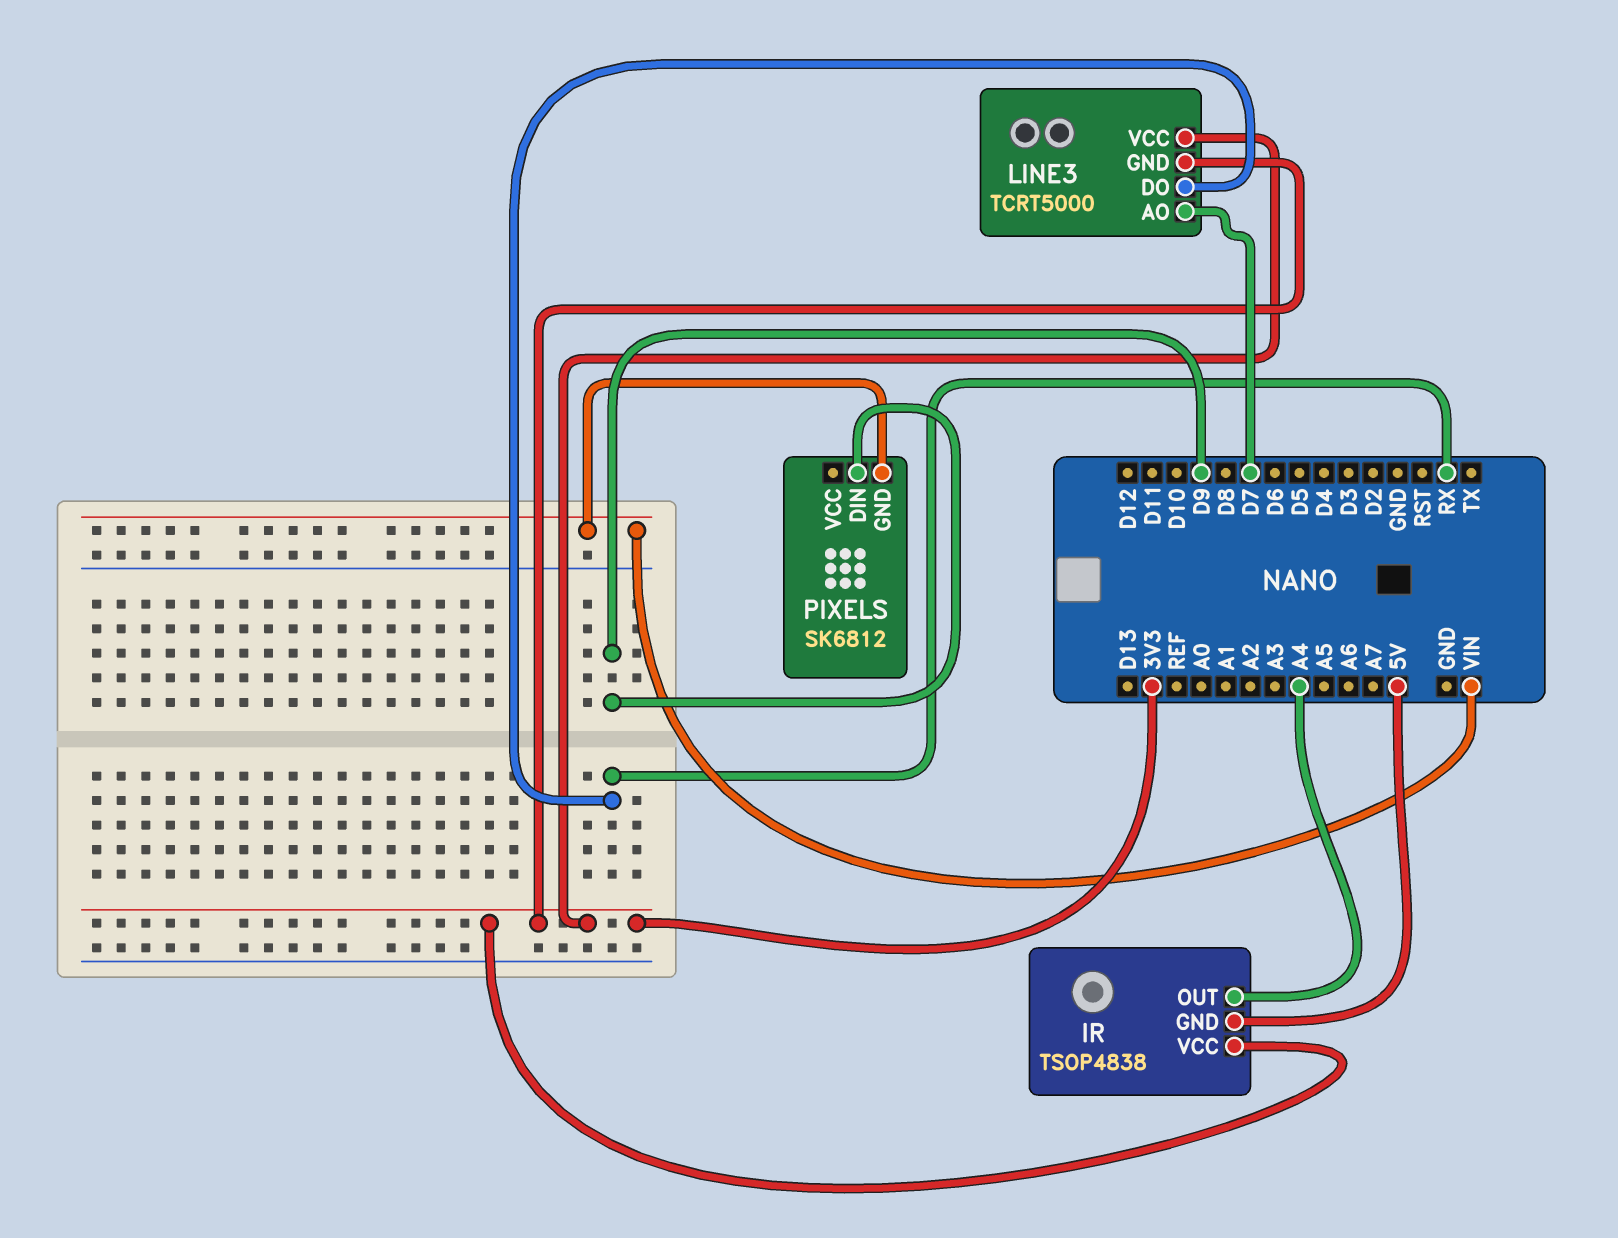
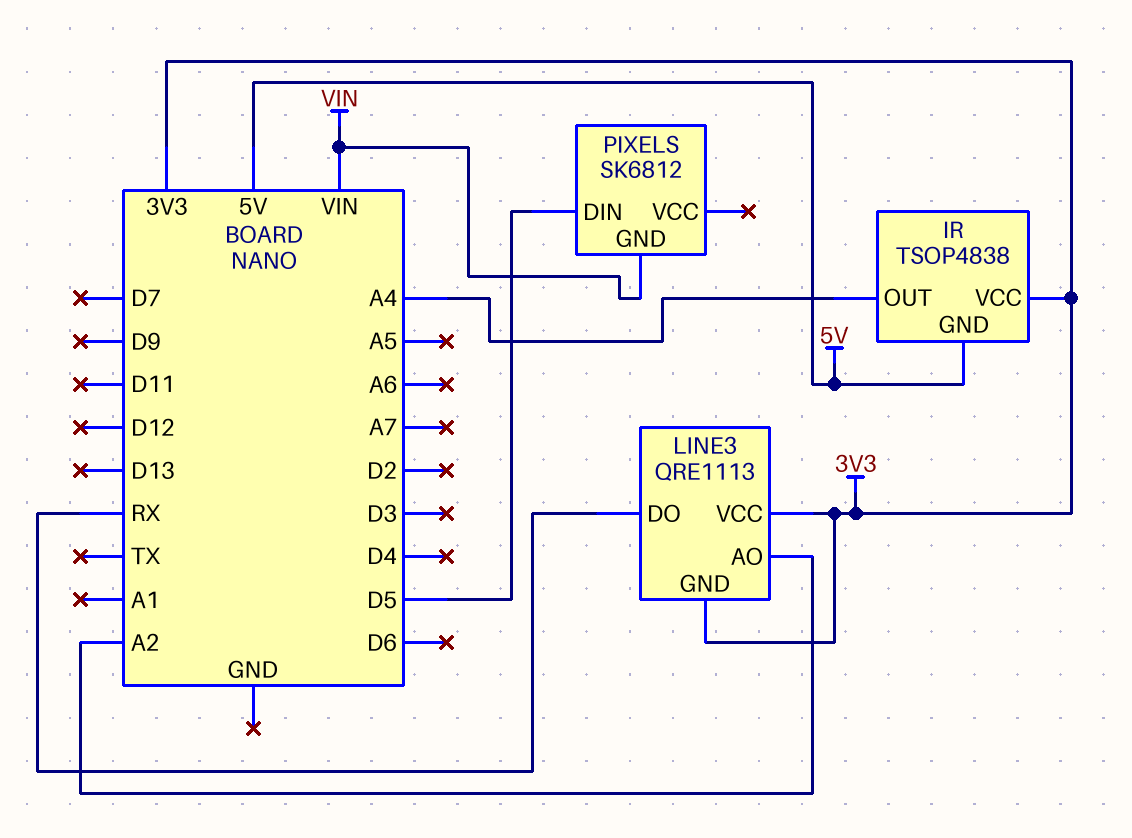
LINE3: TCRT5000 -> QRE1113
LINE3 pin AO: D7 -> A2
PIXELS pin DIN: D9 -> D5

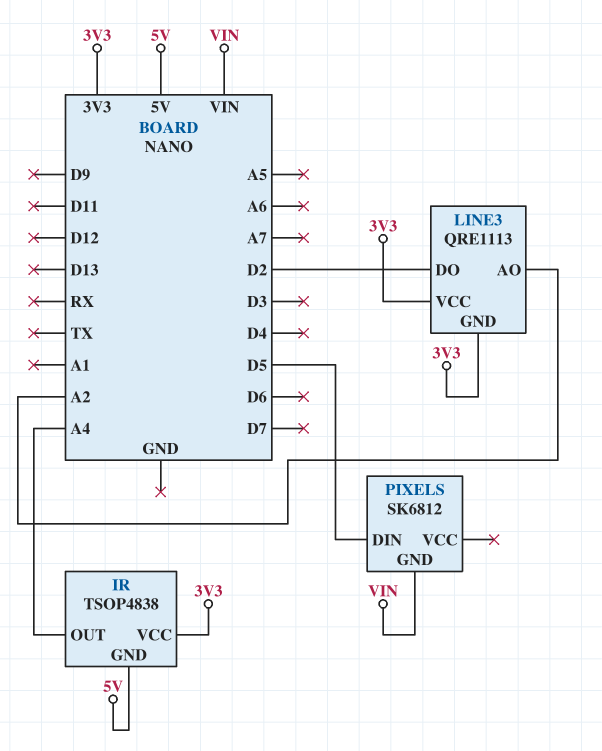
LINE3 pin DO: RX -> D2

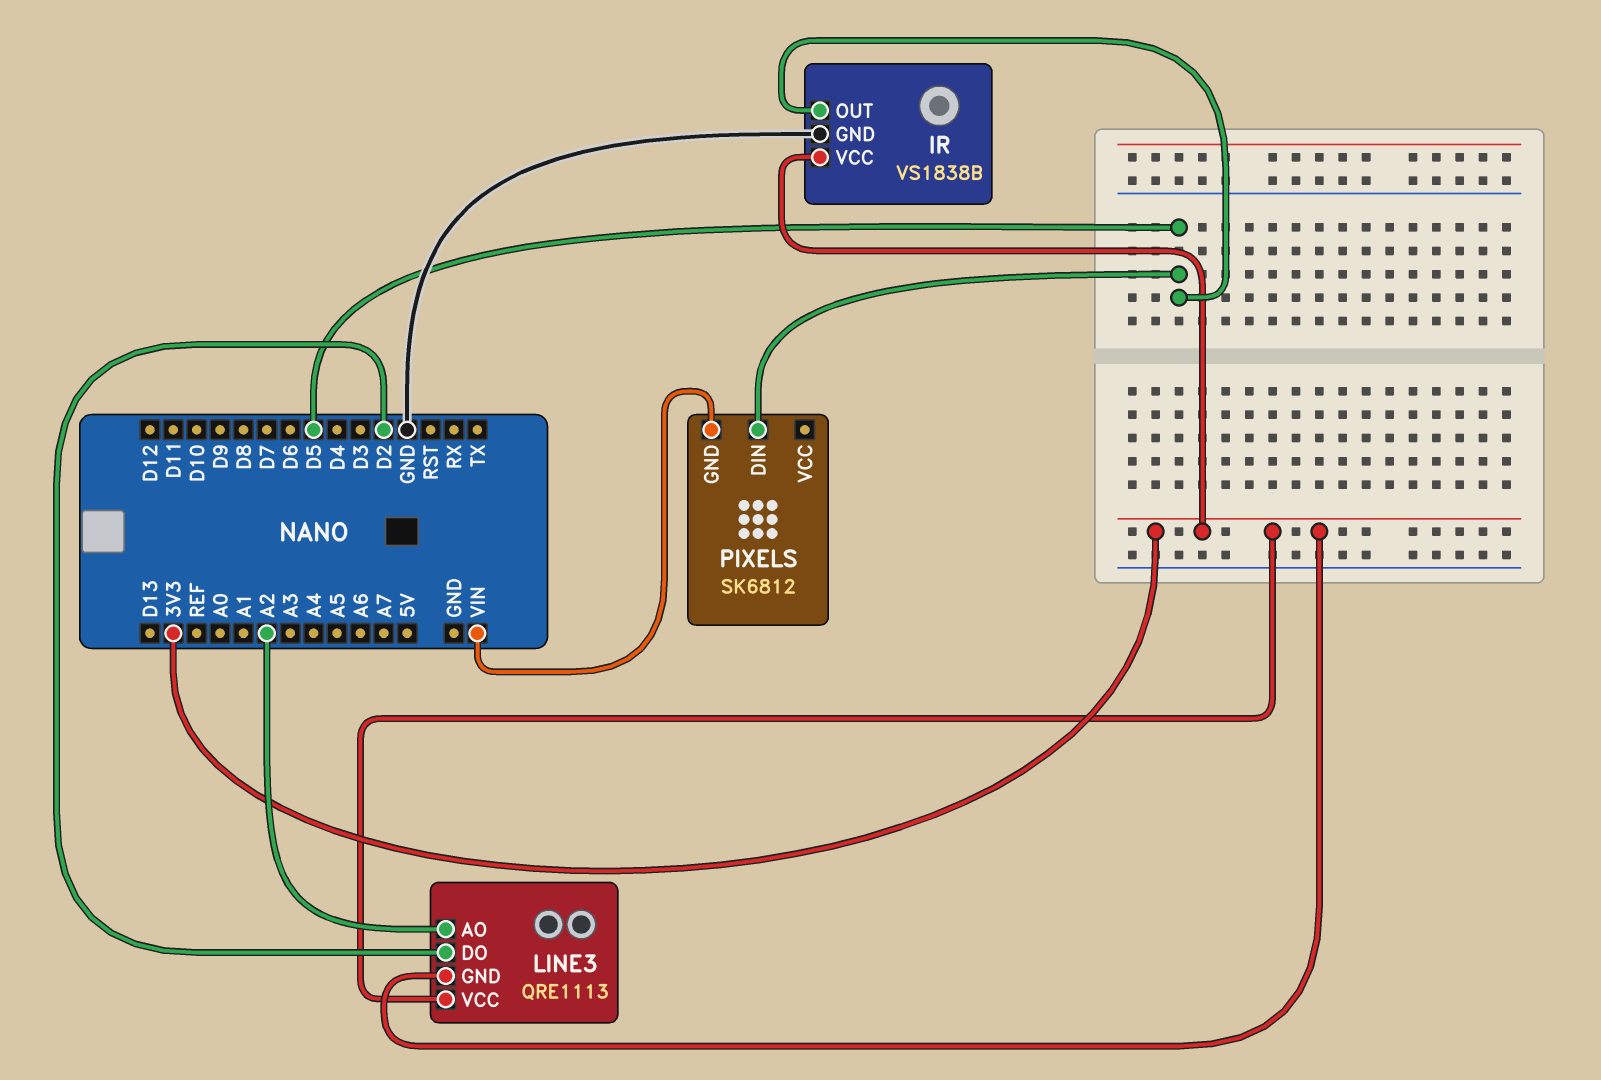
IR: TSOP4838 -> VS1838B
IR pin GND: 5V -> GND
IR pin OUT: A4 -> D5

